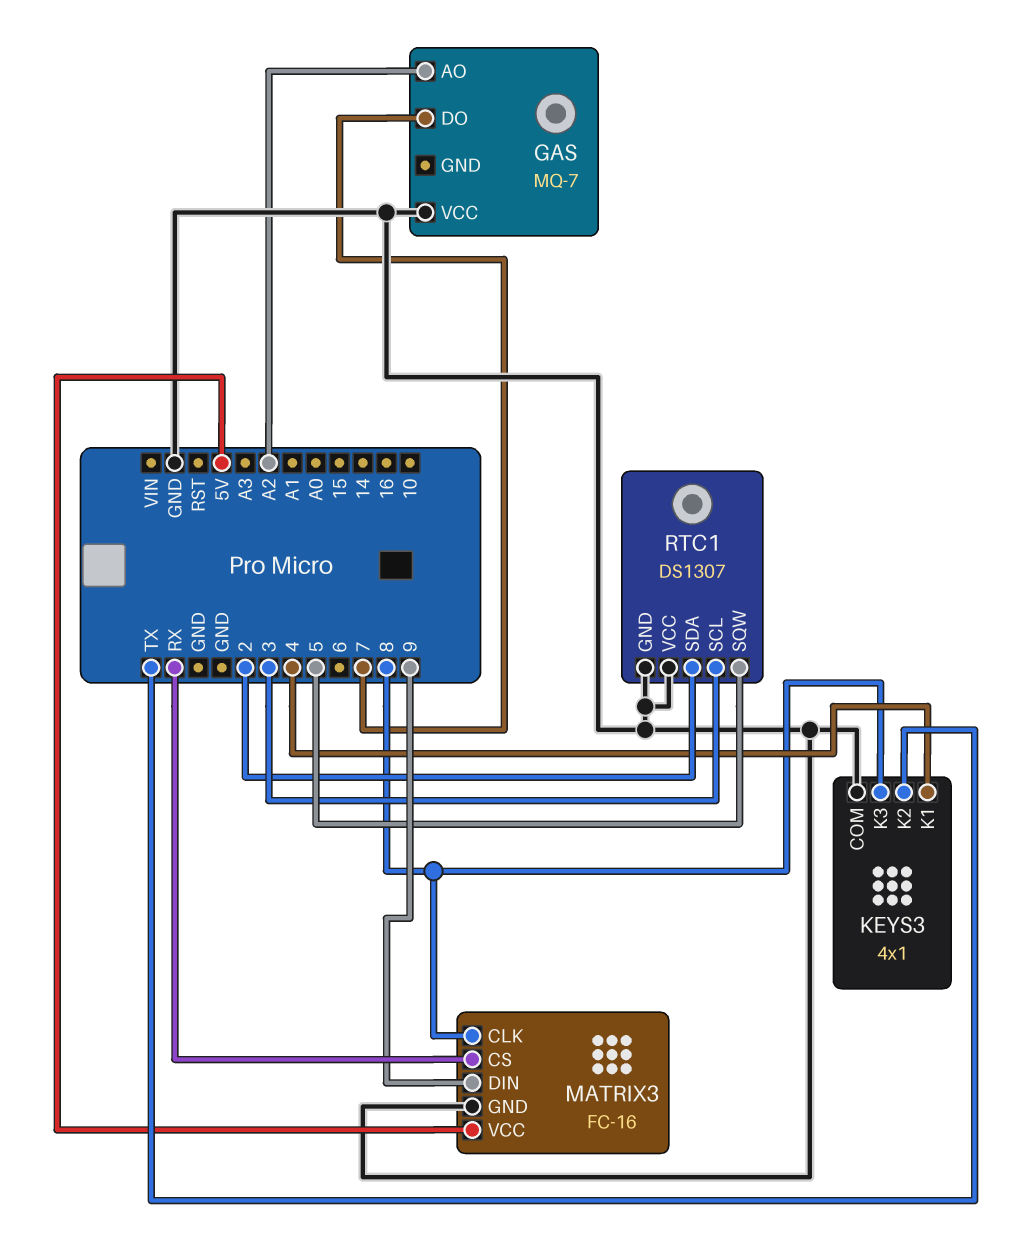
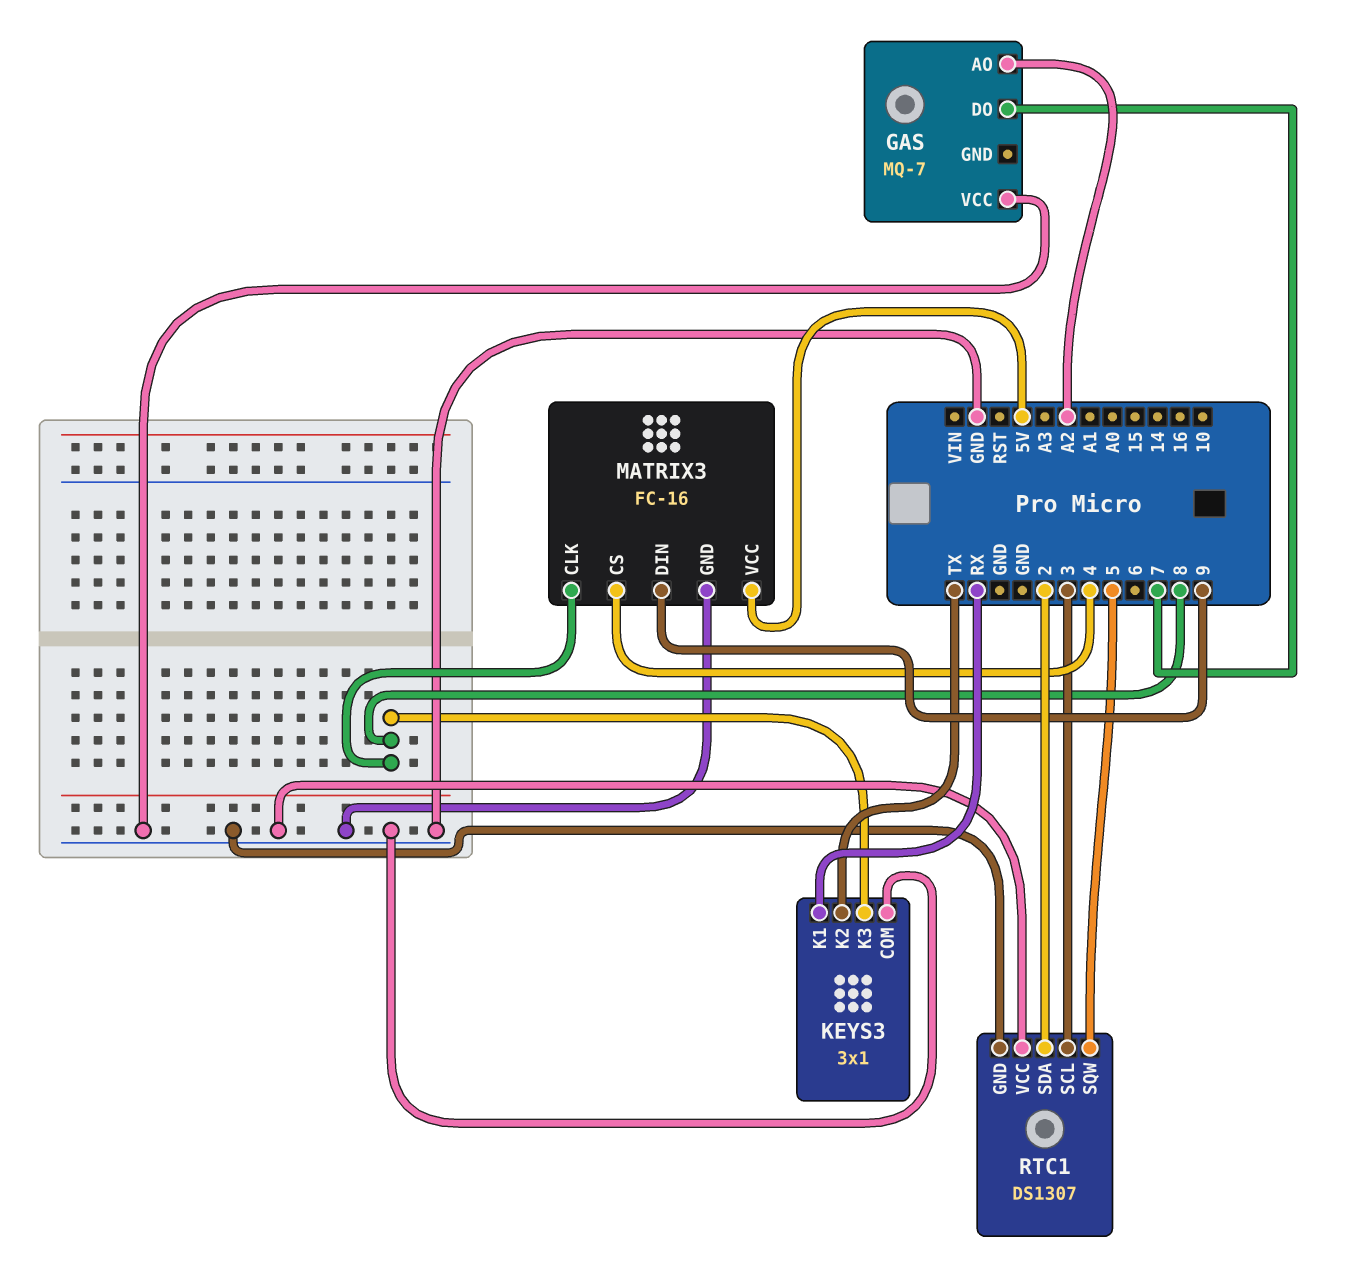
KEYS3: 4x1 -> 3x1
KEYS3 pin K1: 4 -> RX
MATRIX3 pin CS: RX -> 4

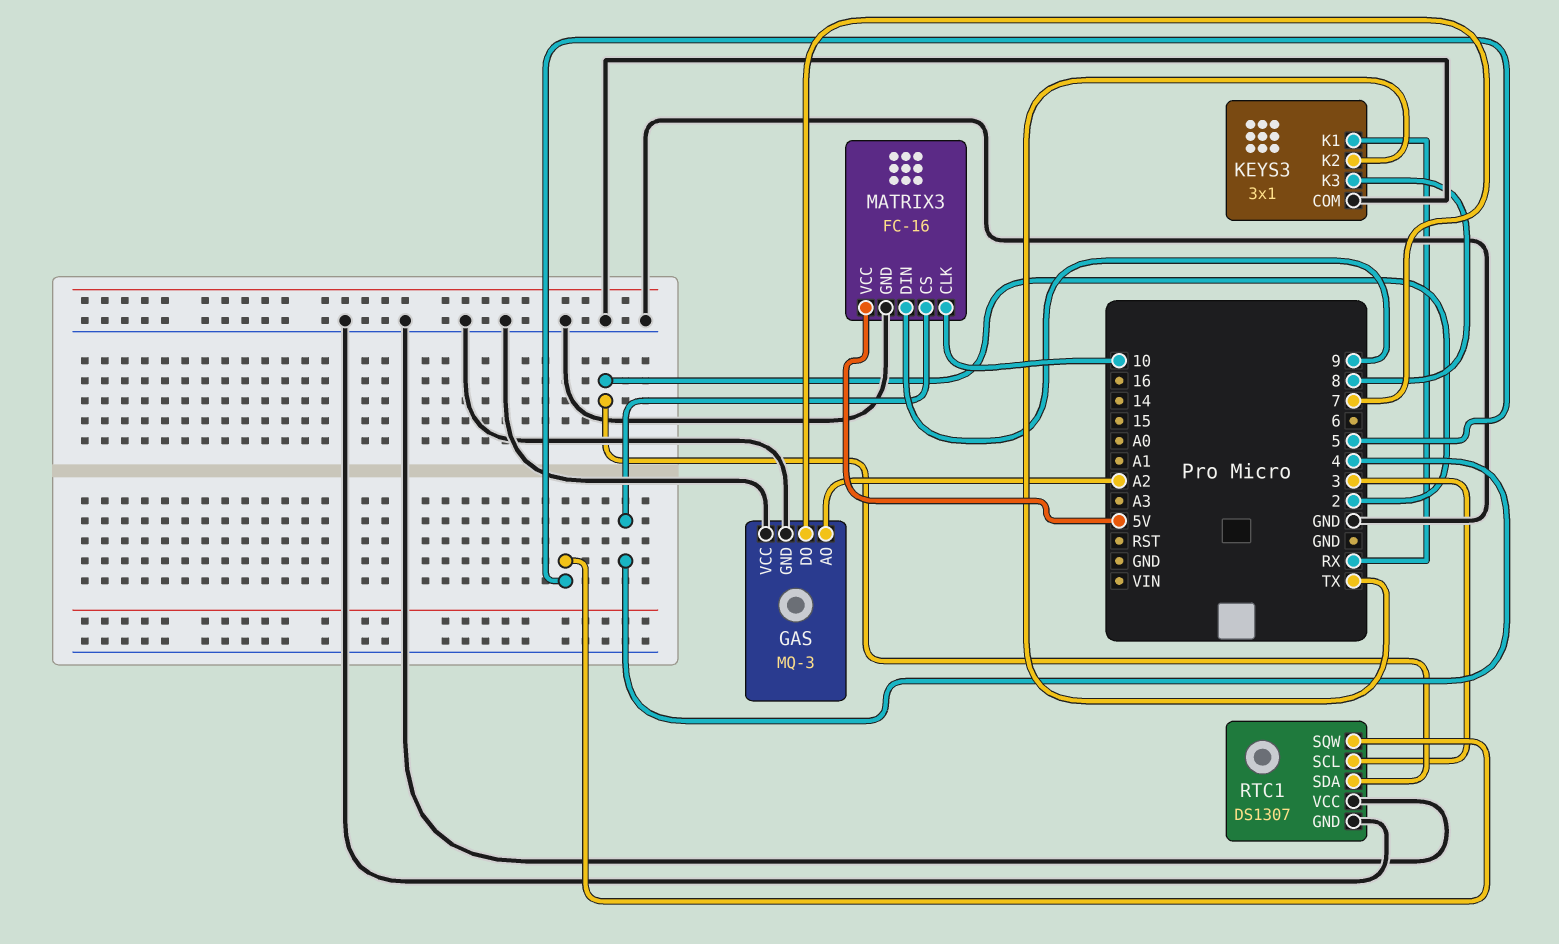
GAS: MQ-7 -> MQ-3
GAS pin GND: none -> GND
MATRIX3 pin CLK: 8 -> 10

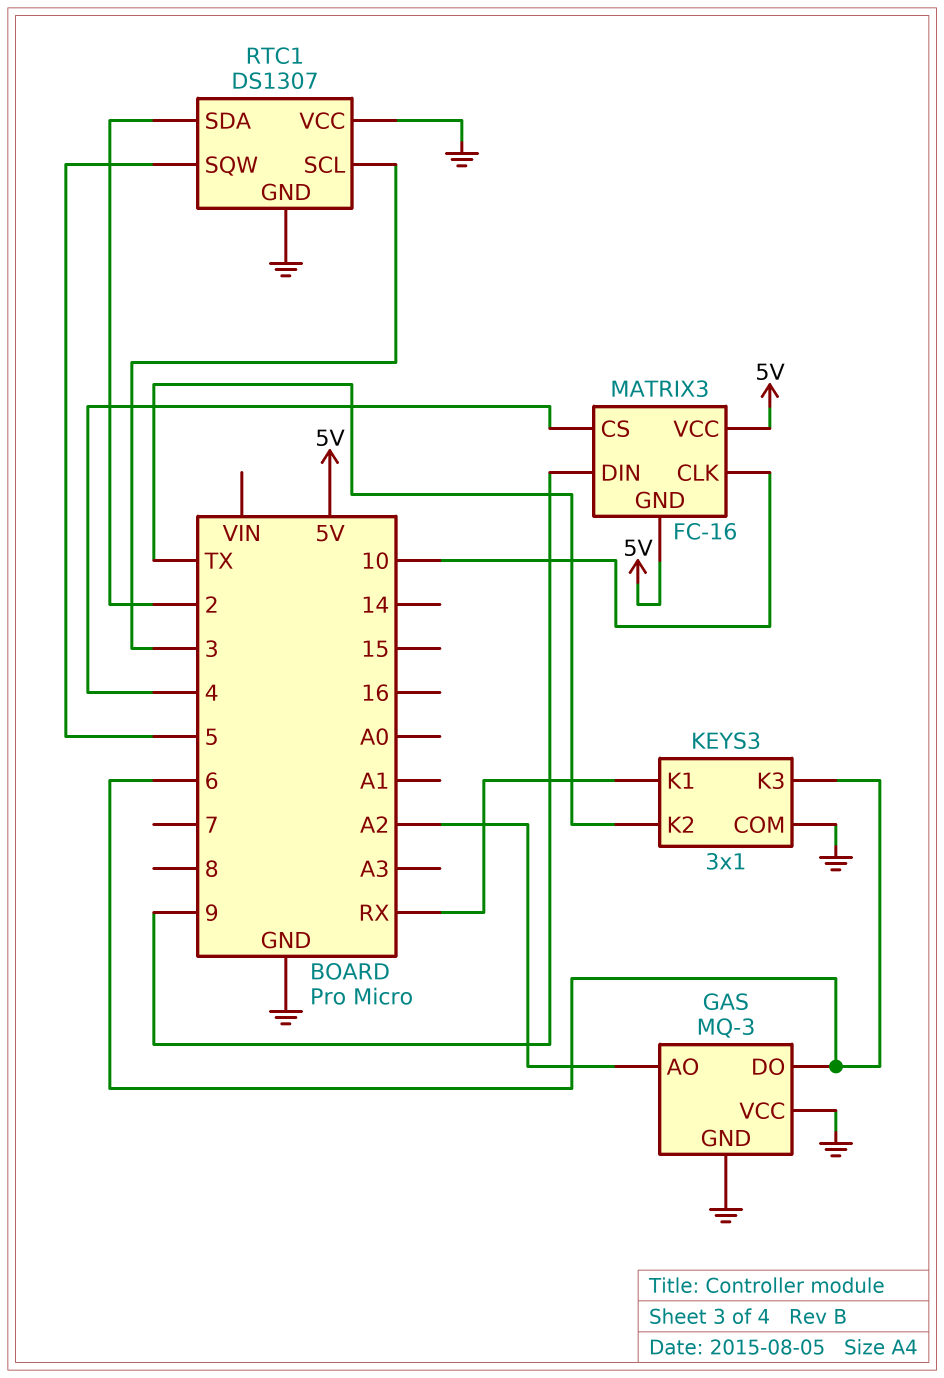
GAS pin DO: 7 -> 6
KEYS3 pin K3: 8 -> 6
MATRIX3 pin GND: GND -> 5V

